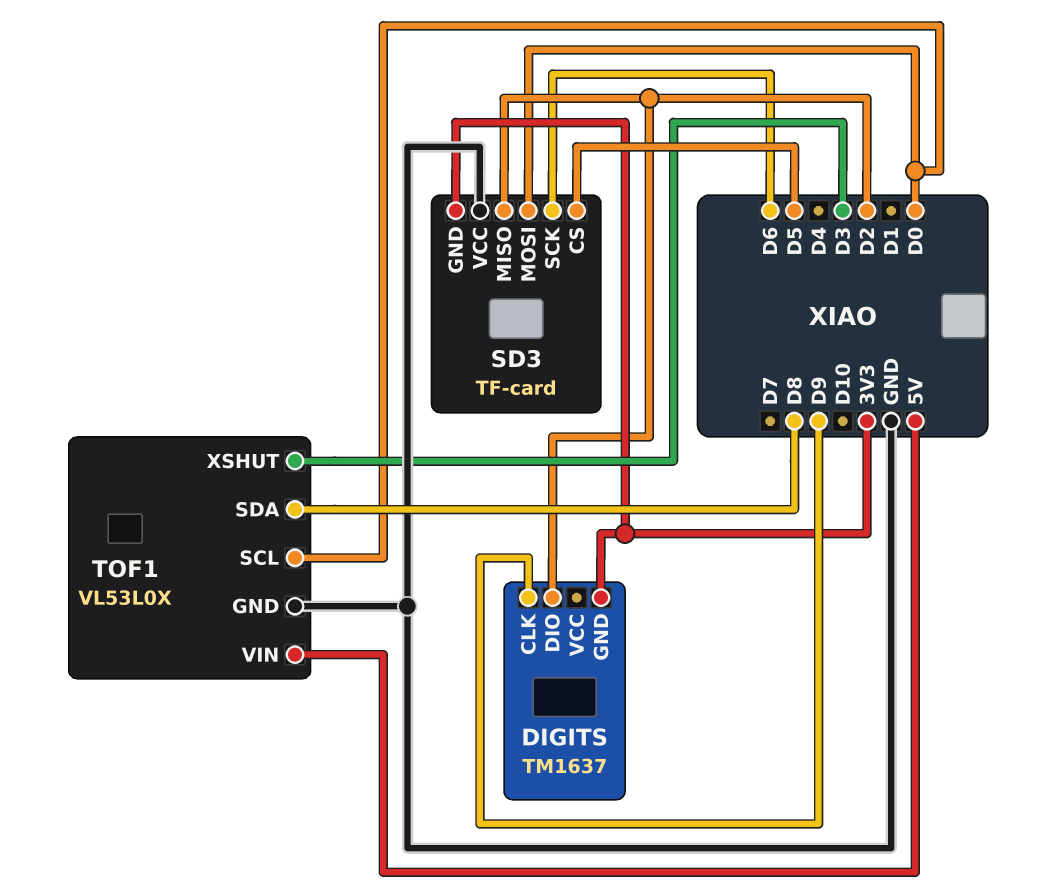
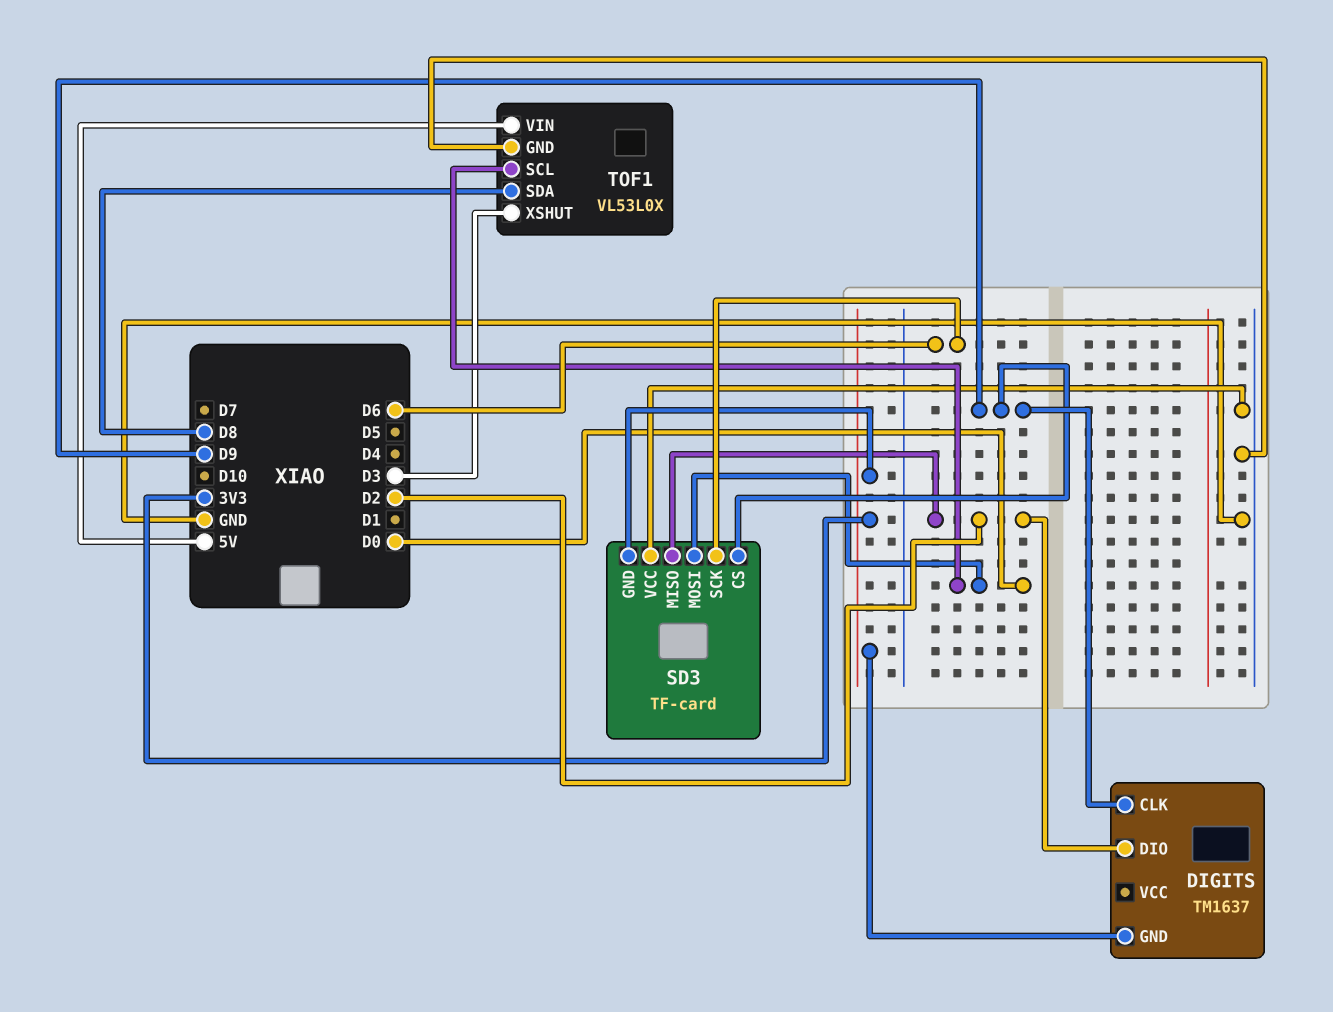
SD3 pin CS: D5 -> D9

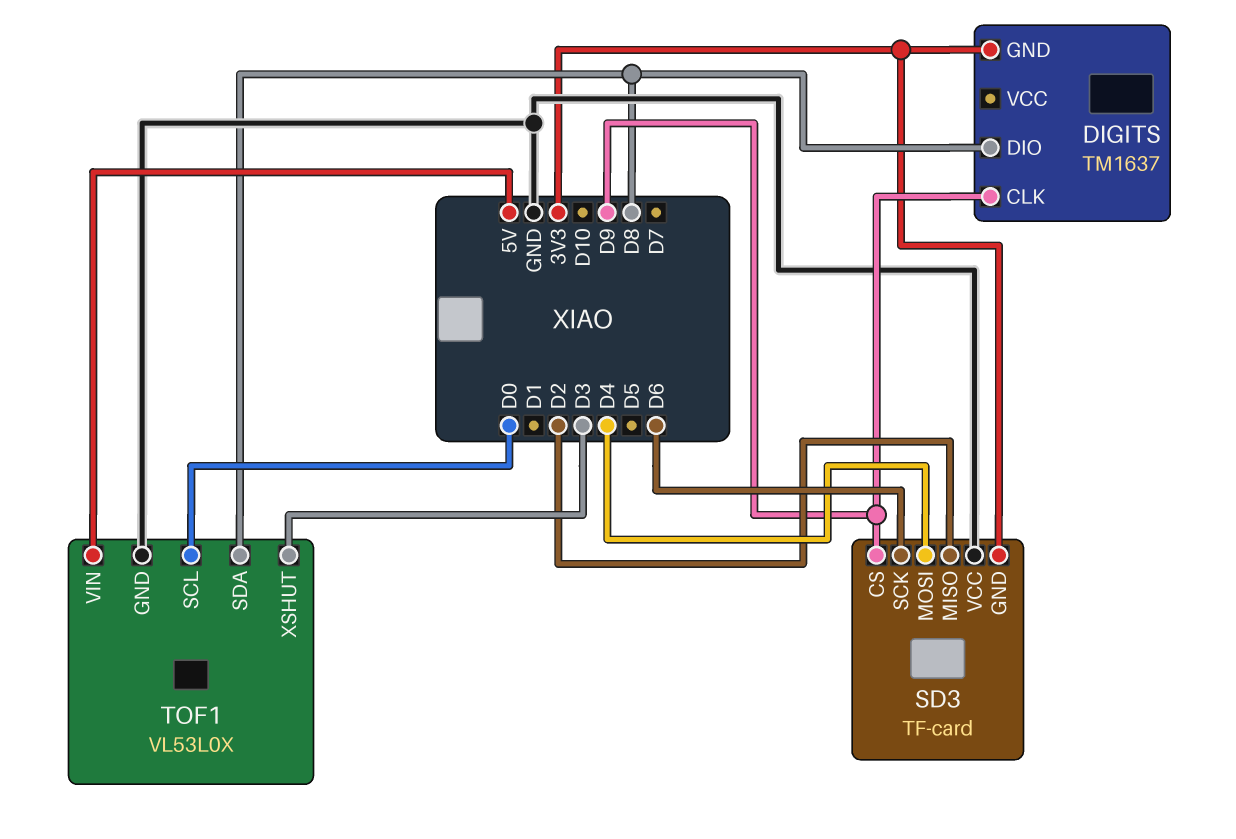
DIGITS pin DIO: D2 -> D8
SD3 pin MOSI: D0 -> D4

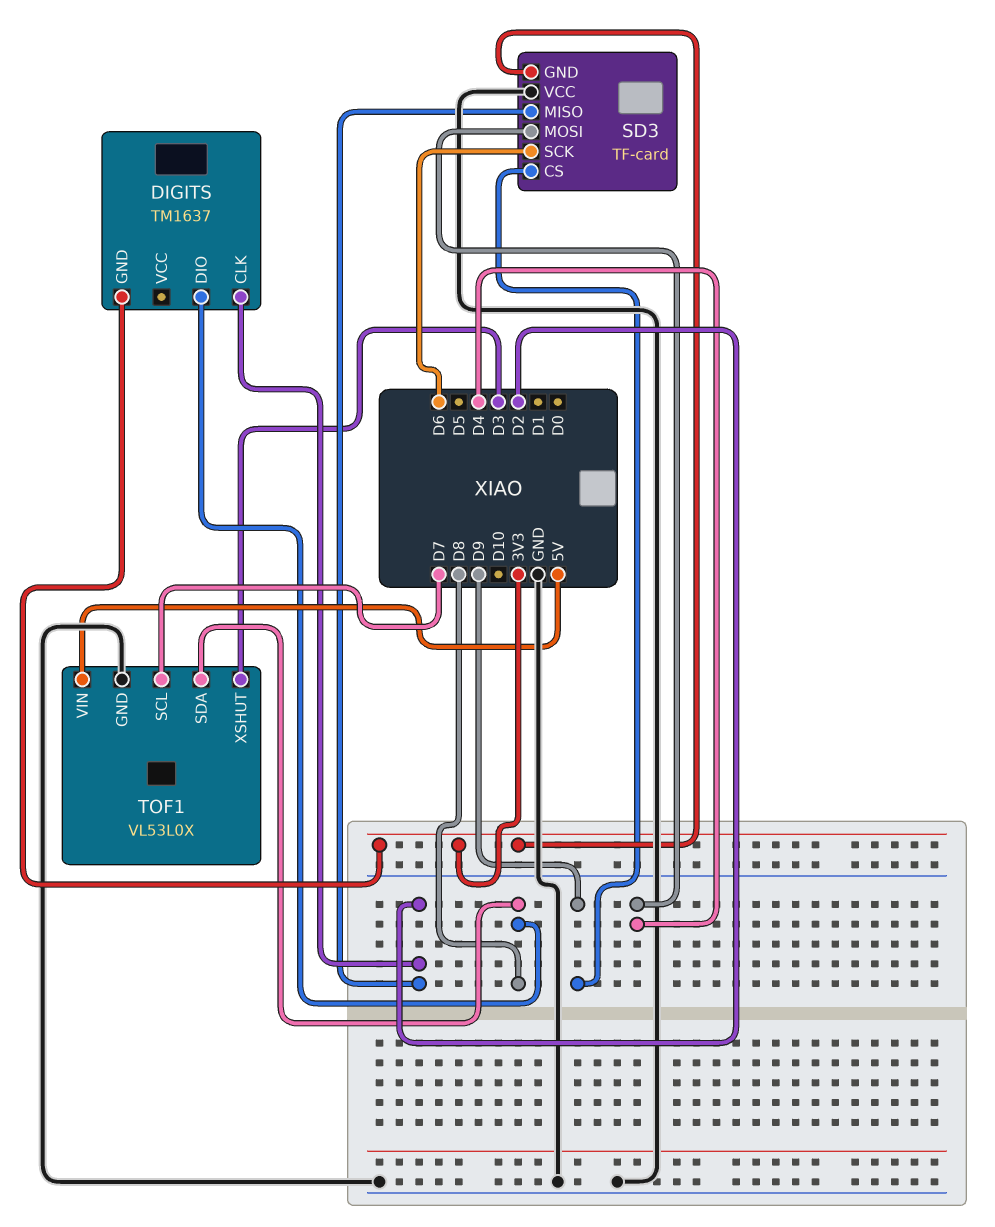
DIGITS pin CLK: D9 -> D2
TOF1 pin SCL: D0 -> D7

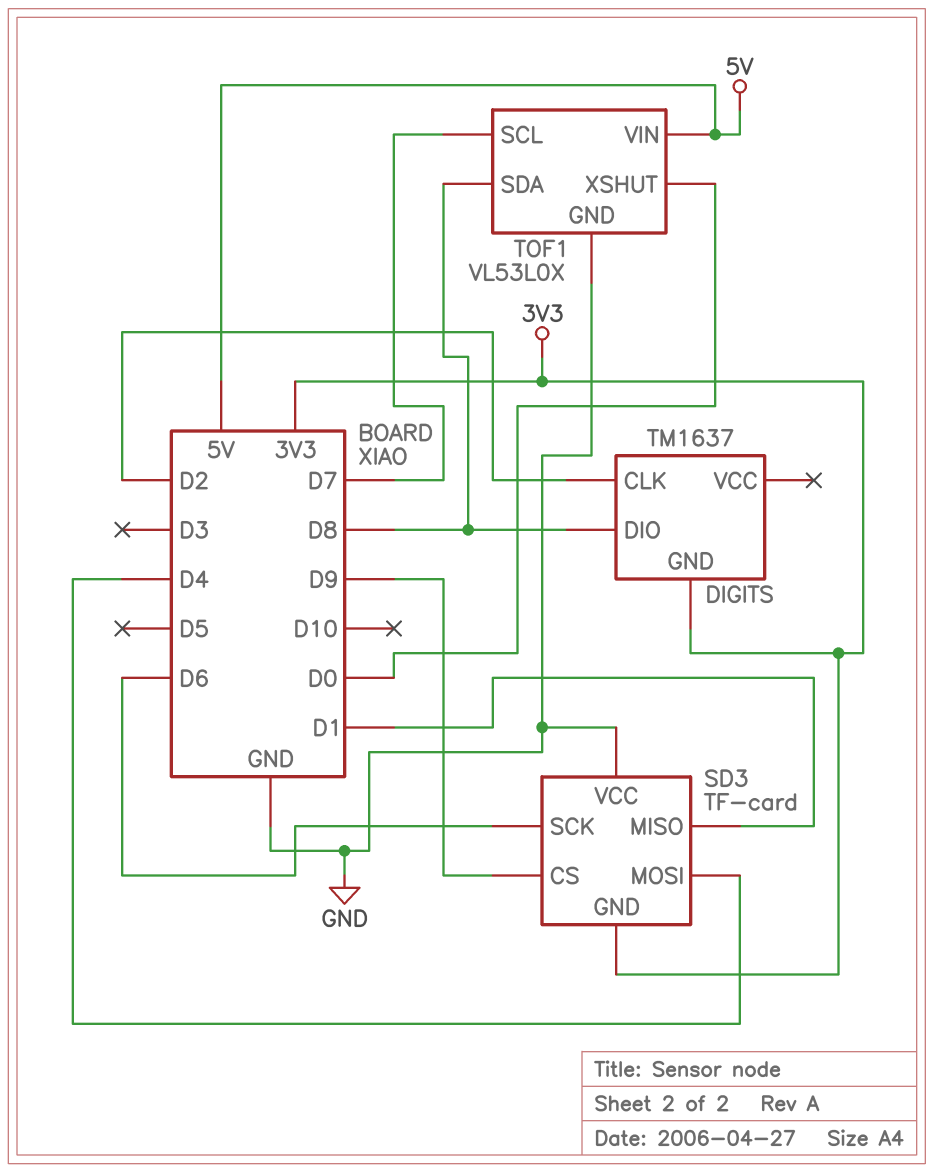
SD3 pin MISO: D2 -> D1
TOF1 pin XSHUT: D3 -> D0

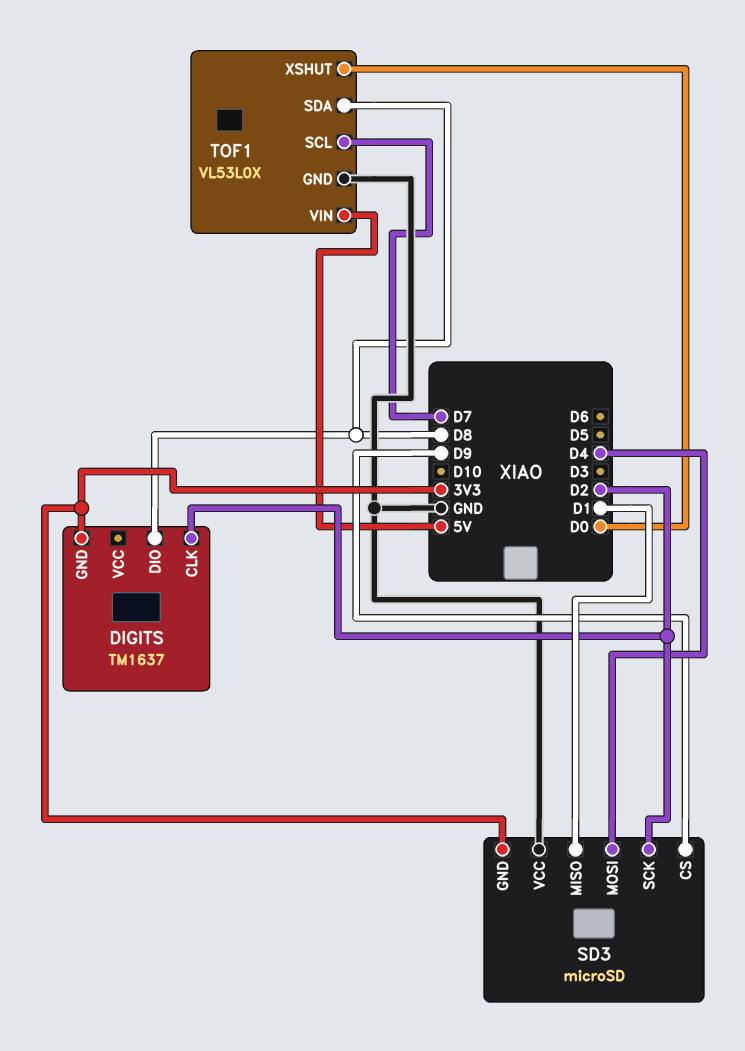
SD3: TF-card -> microSD
SD3 pin SCK: D6 -> D2

